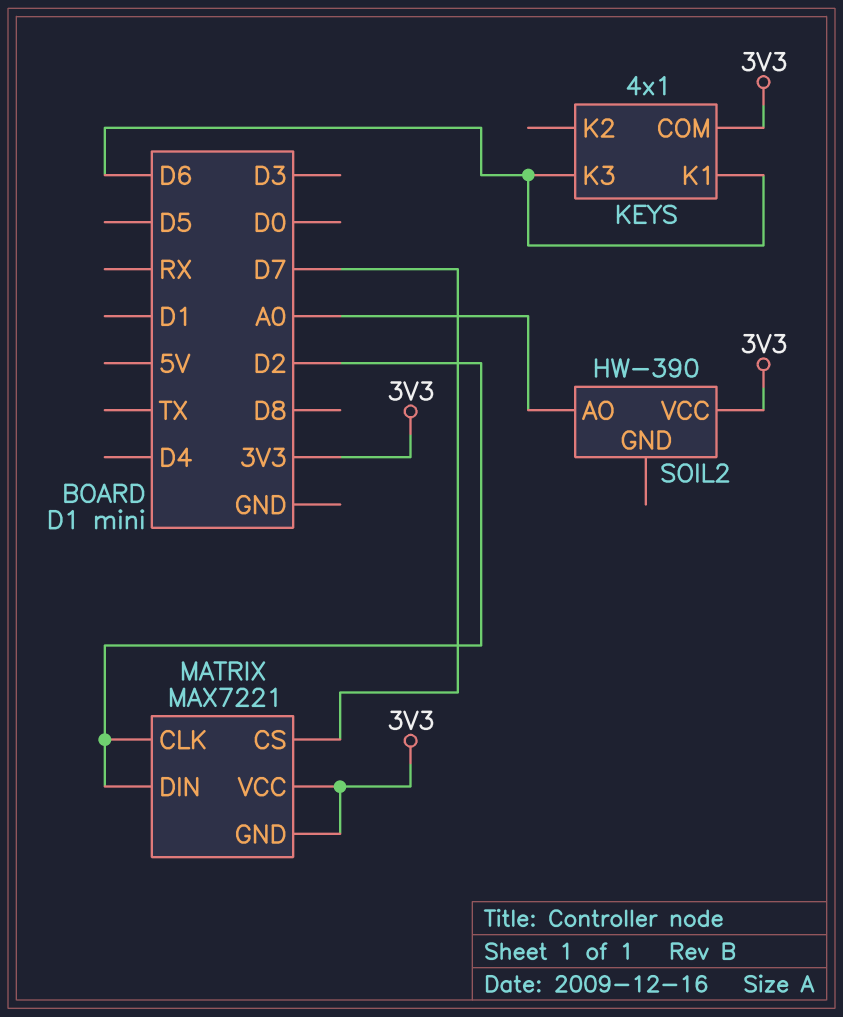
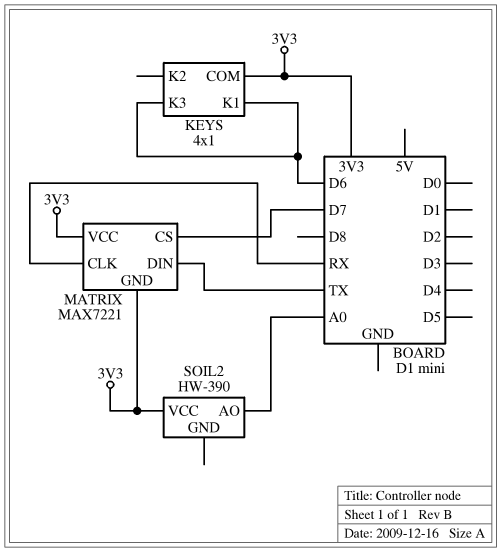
MATRIX pin CLK: D2 -> RX
MATRIX pin DIN: D2 -> TX

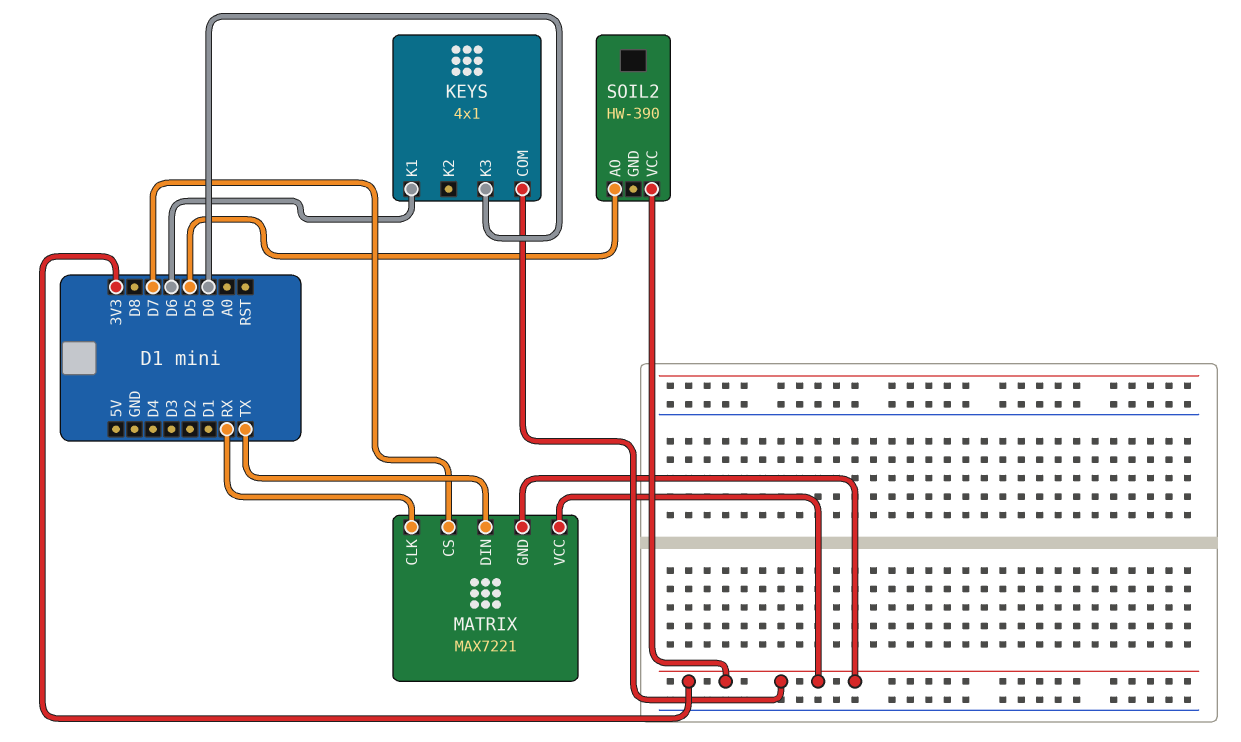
KEYS pin K3: D6 -> D0
SOIL2 pin AO: A0 -> D5

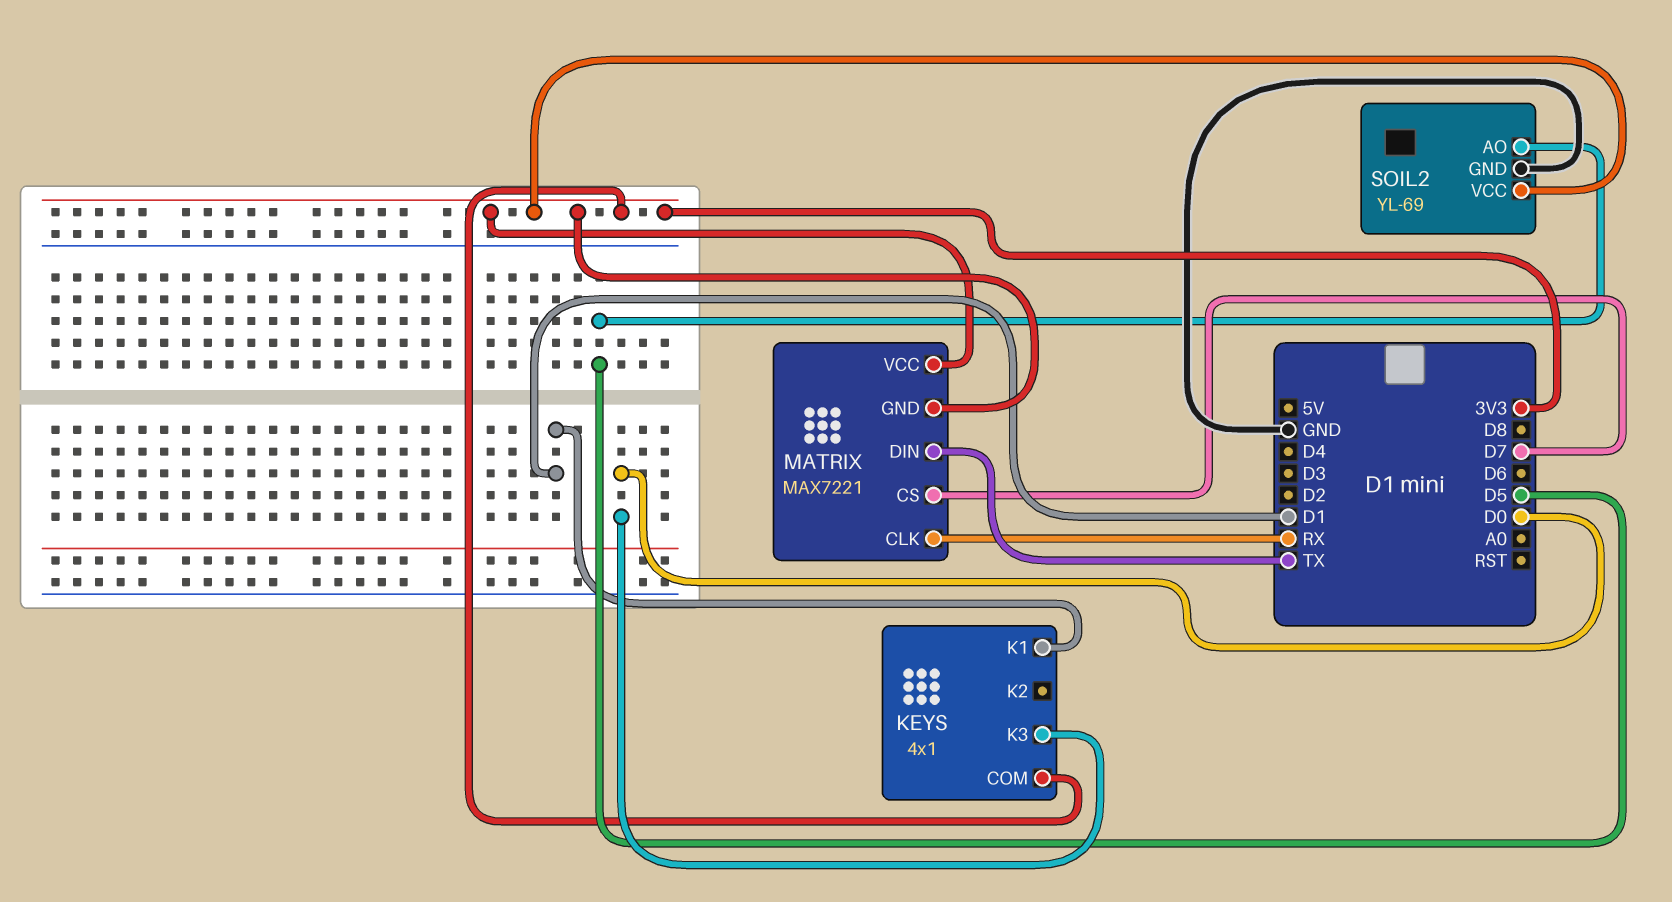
KEYS pin K1: D6 -> D1
SOIL2: HW-390 -> YL-69
SOIL2 pin GND: none -> GND

